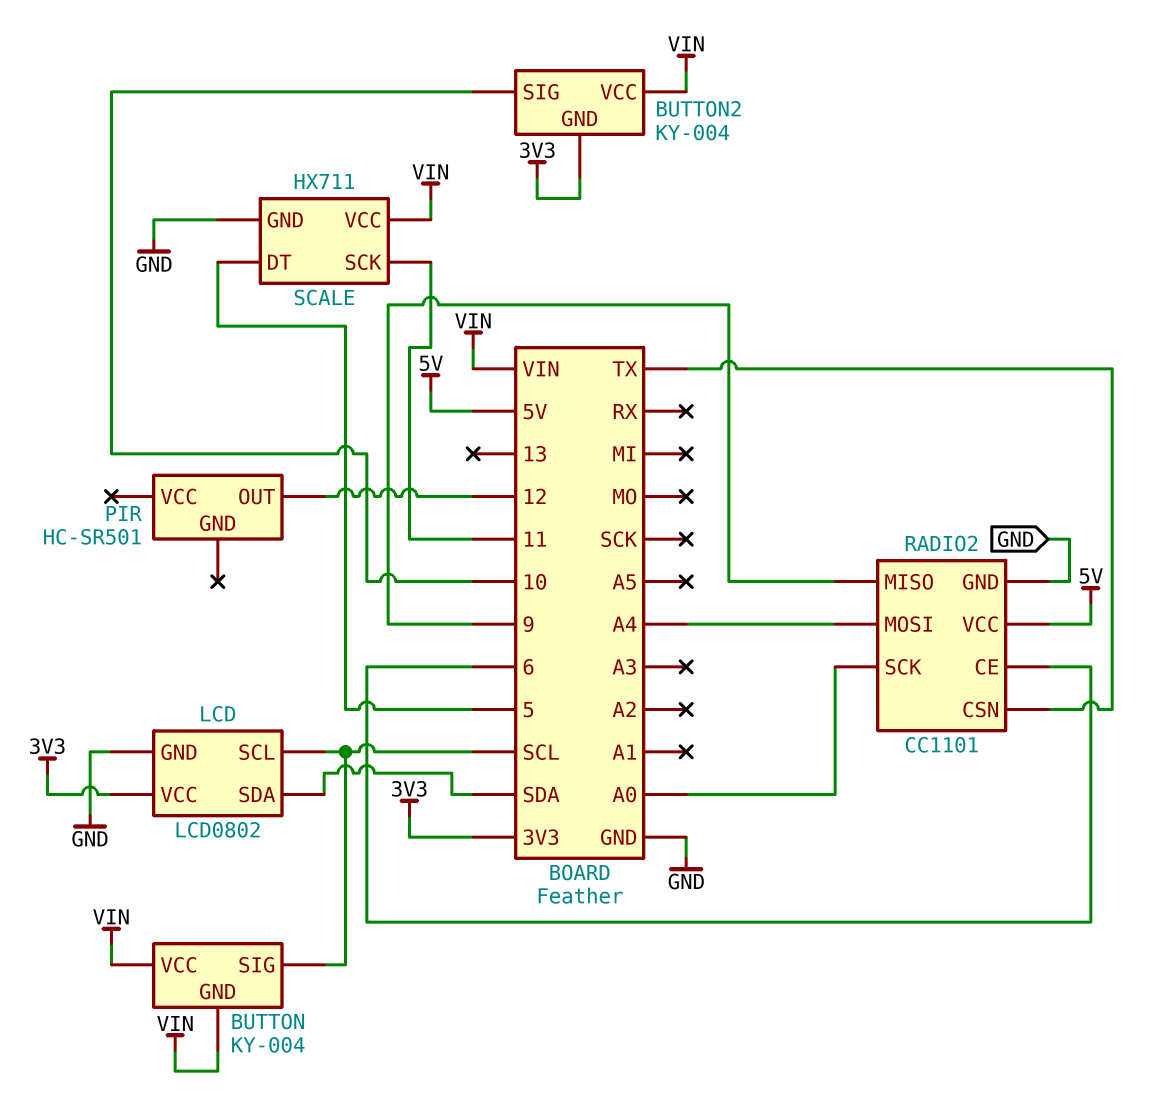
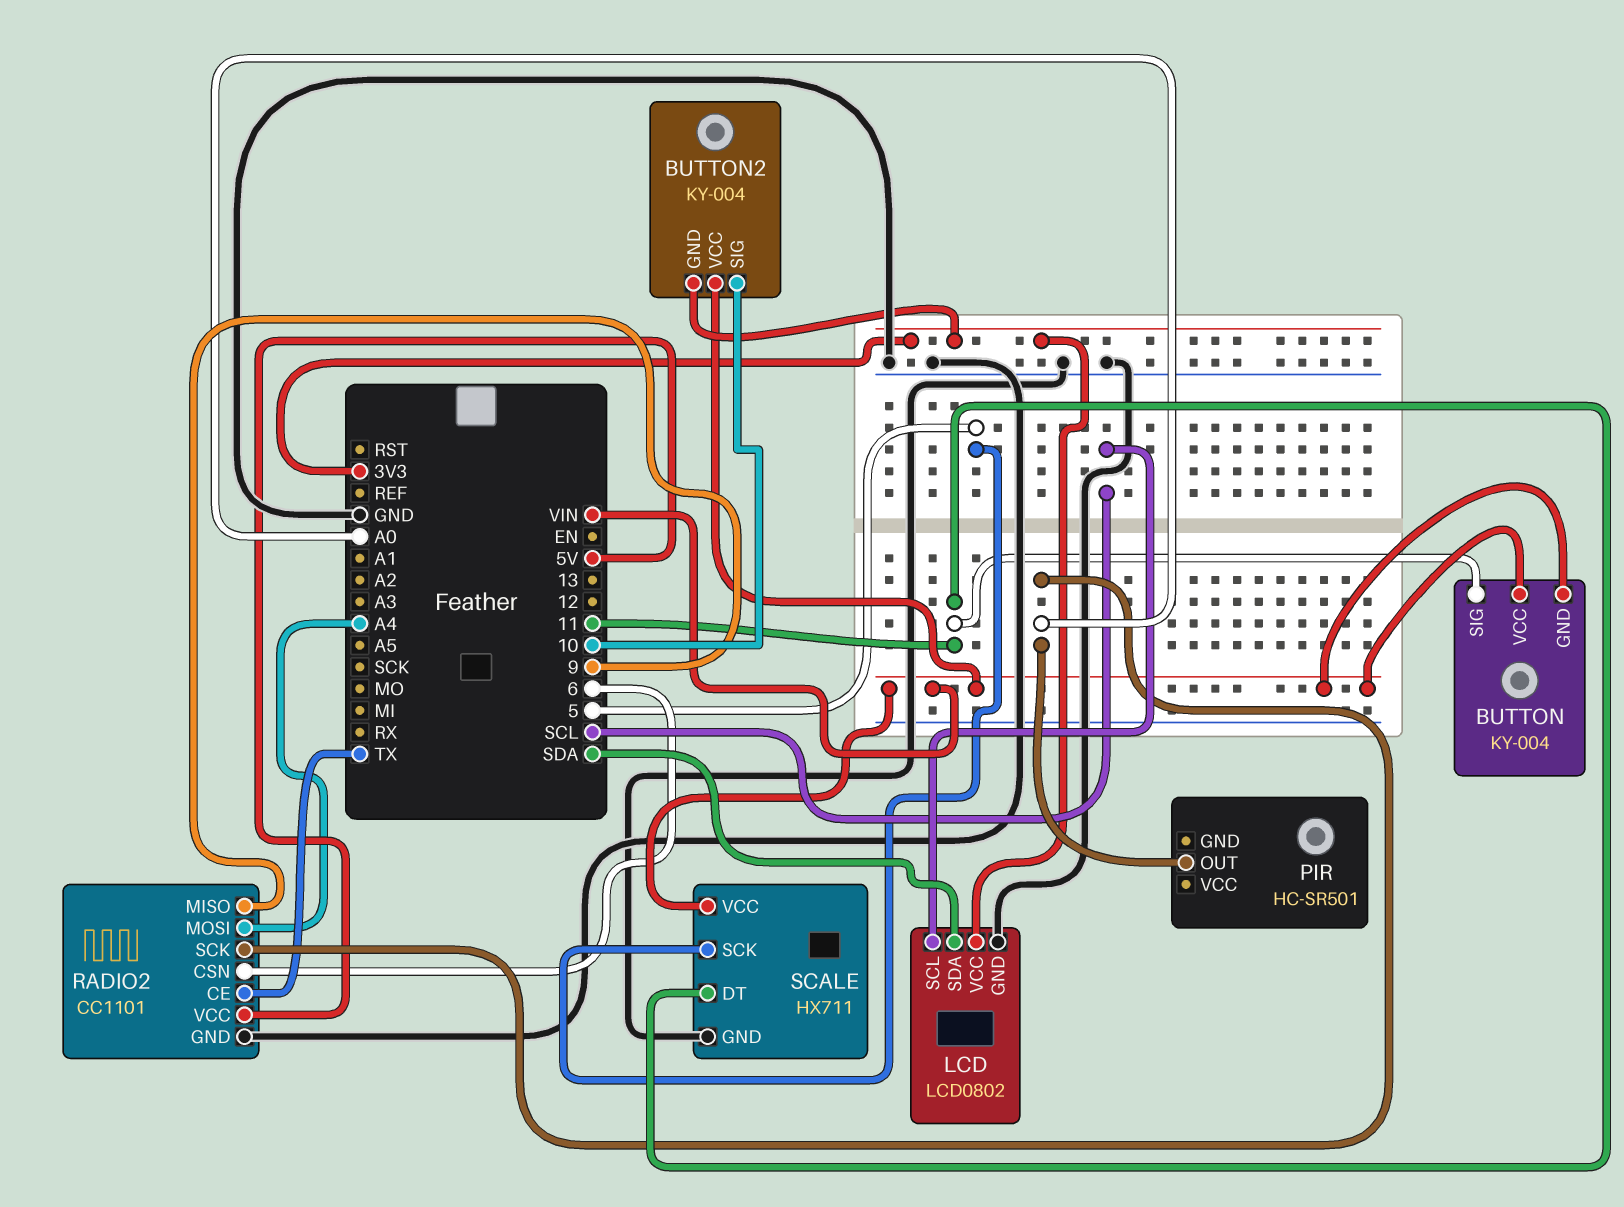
BUTTON pin SIG: SCL -> 11
PIR pin OUT: 12 -> A0
RADIO2 pin CE: 6 -> TX
RADIO2 pin CSN: TX -> 6
SCALE pin DT: 5 -> 11
SCALE pin SCK: 11 -> 5

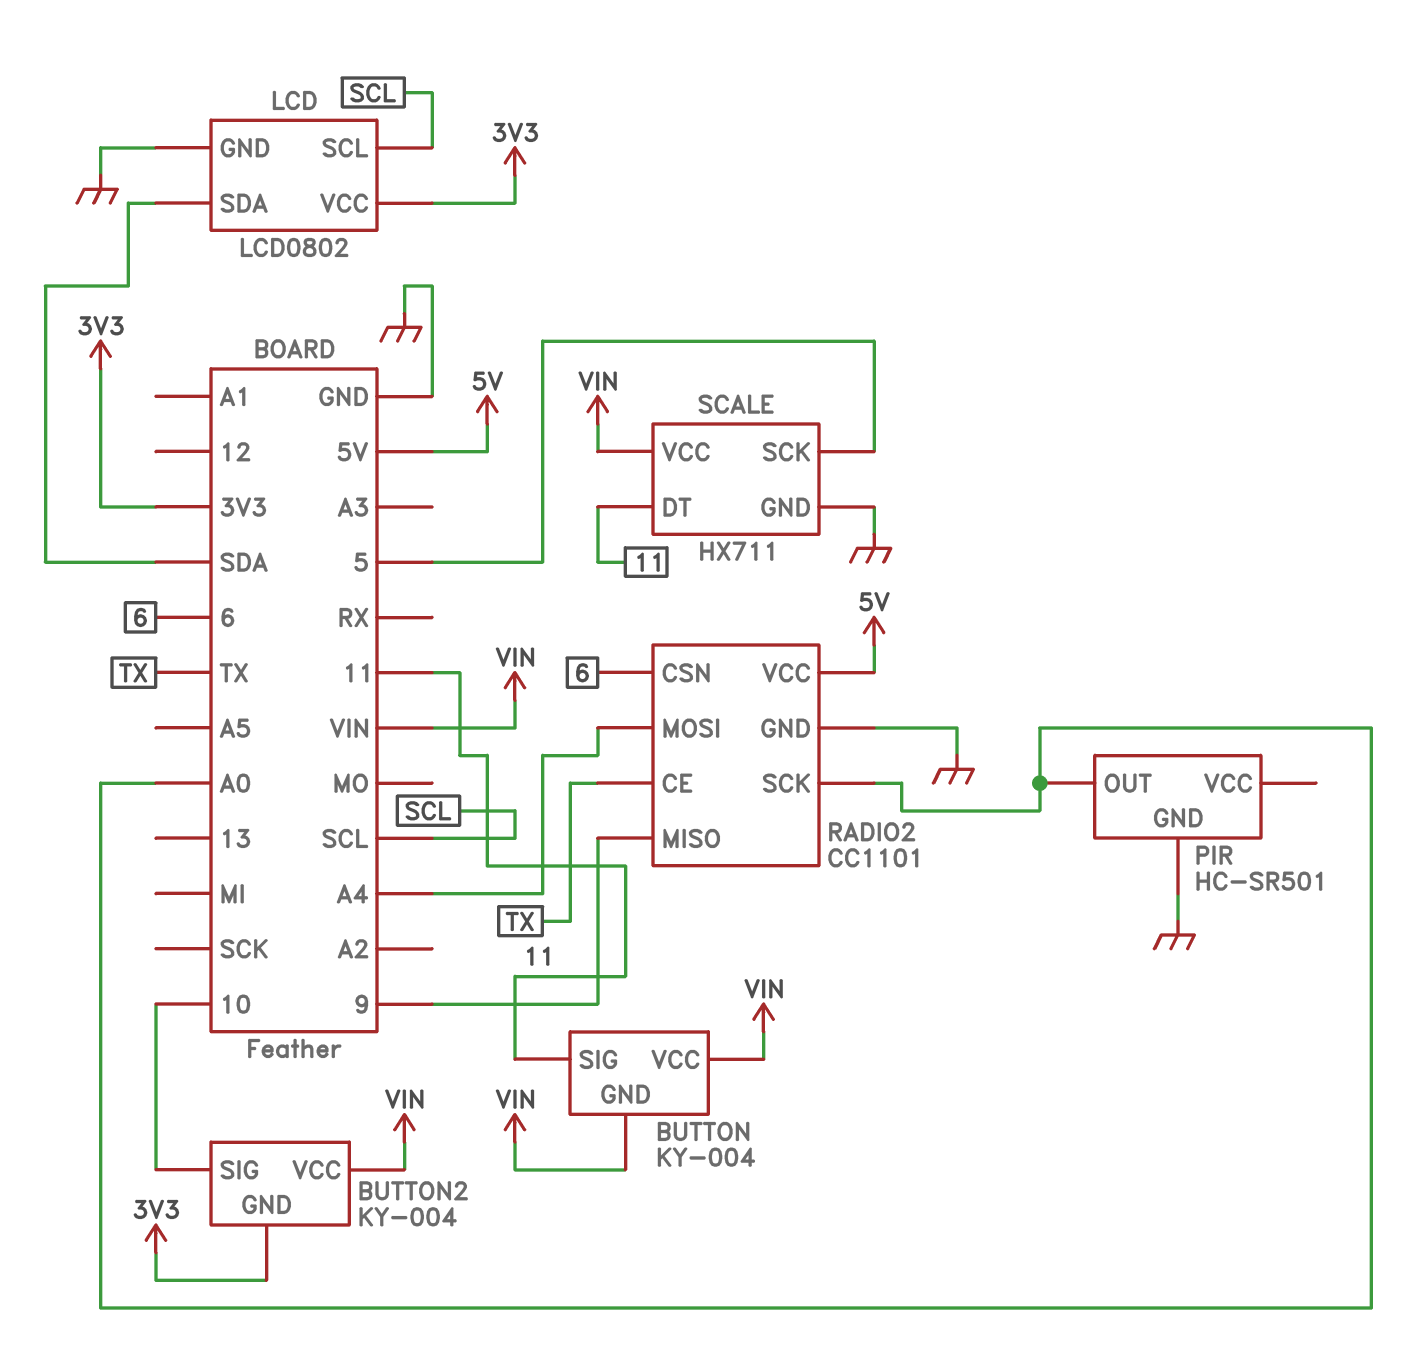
PIR pin GND: none -> GND

